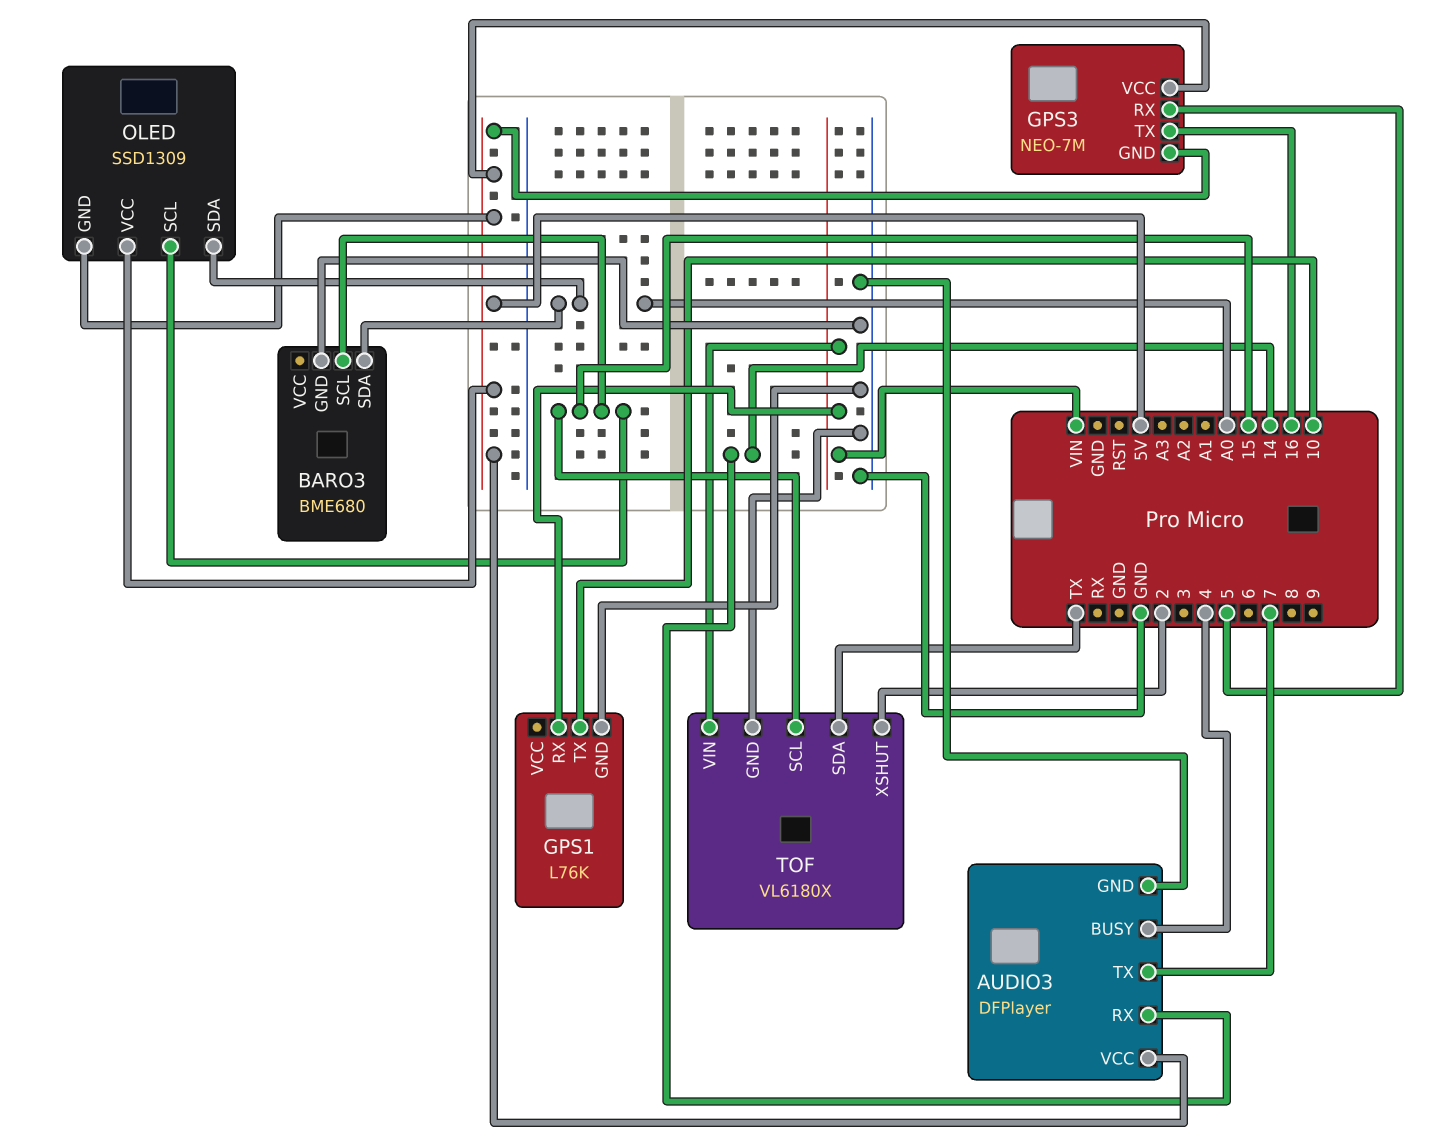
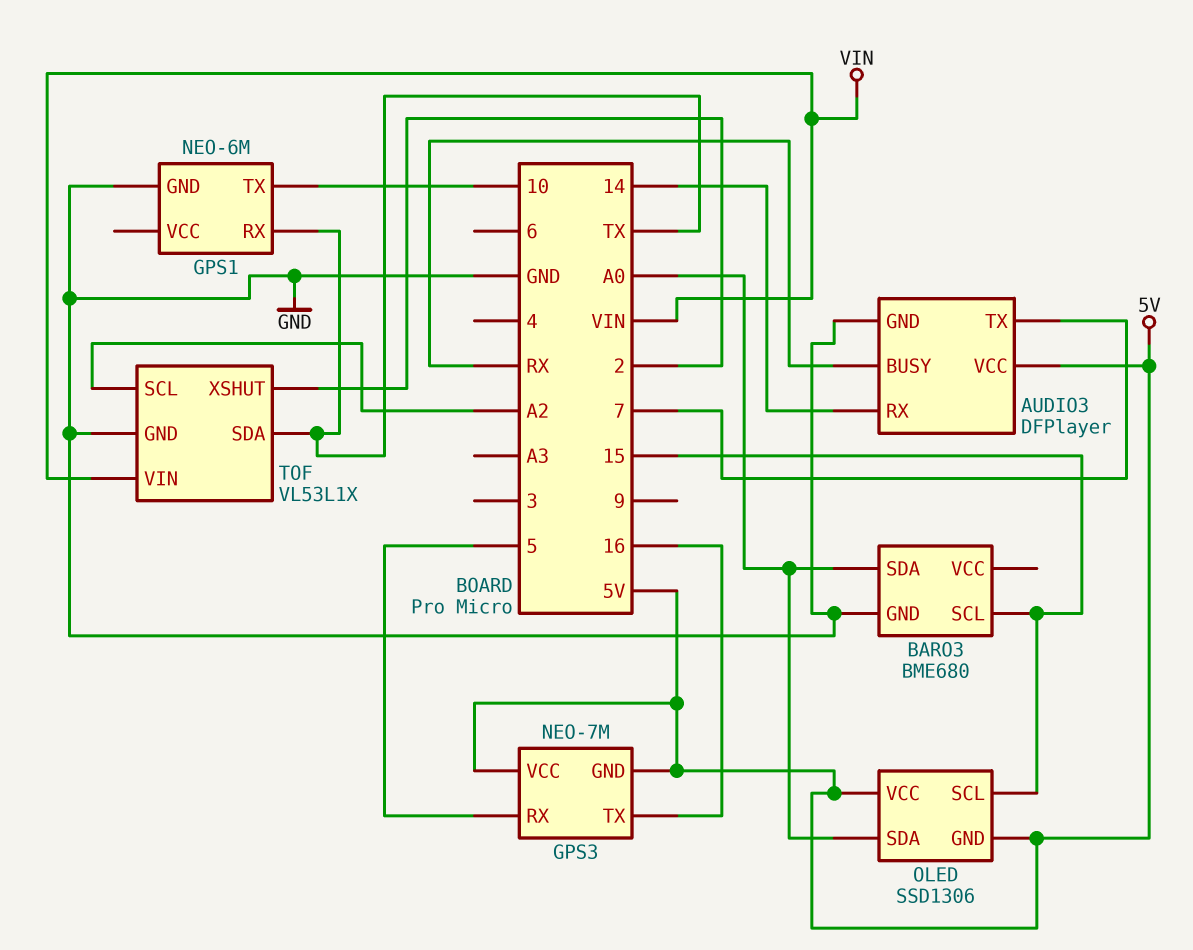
AUDIO3 pin BUSY: 4 -> RX
GPS1: L76K -> NEO-6M
GPS1 pin RX: VIN -> TX
OLED: SSD1309 -> SSD1306
TOF: VL6180X -> VL53L1X
TOF pin SCL: 15 -> A2

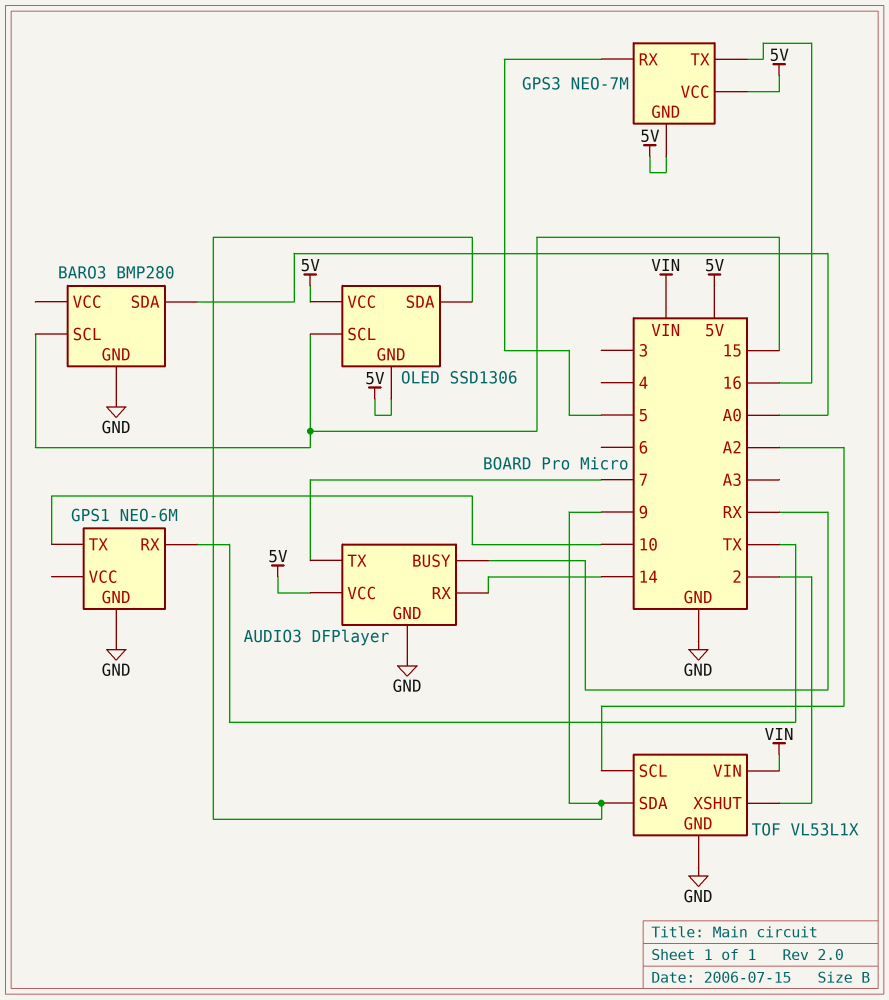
BARO3: BME680 -> BMP280
OLED pin SDA: A0 -> 9
TOF pin SDA: TX -> 9

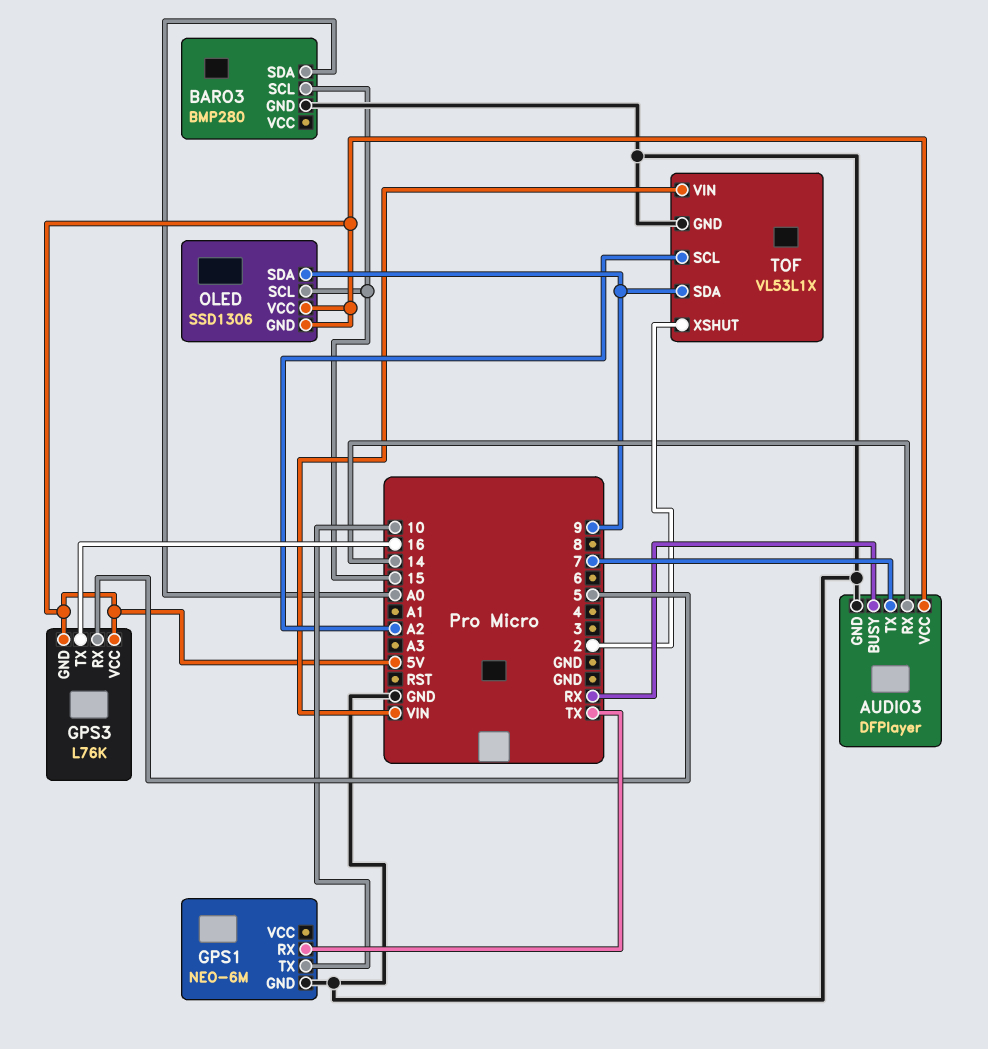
GPS3: NEO-7M -> L76K

